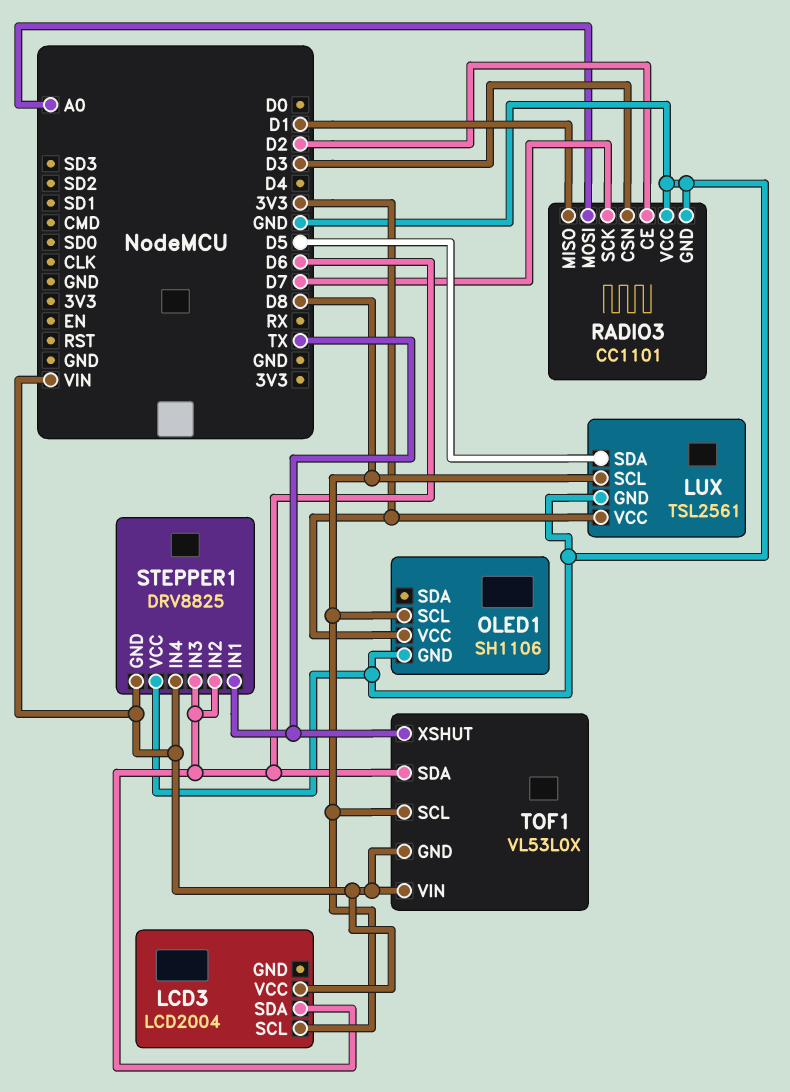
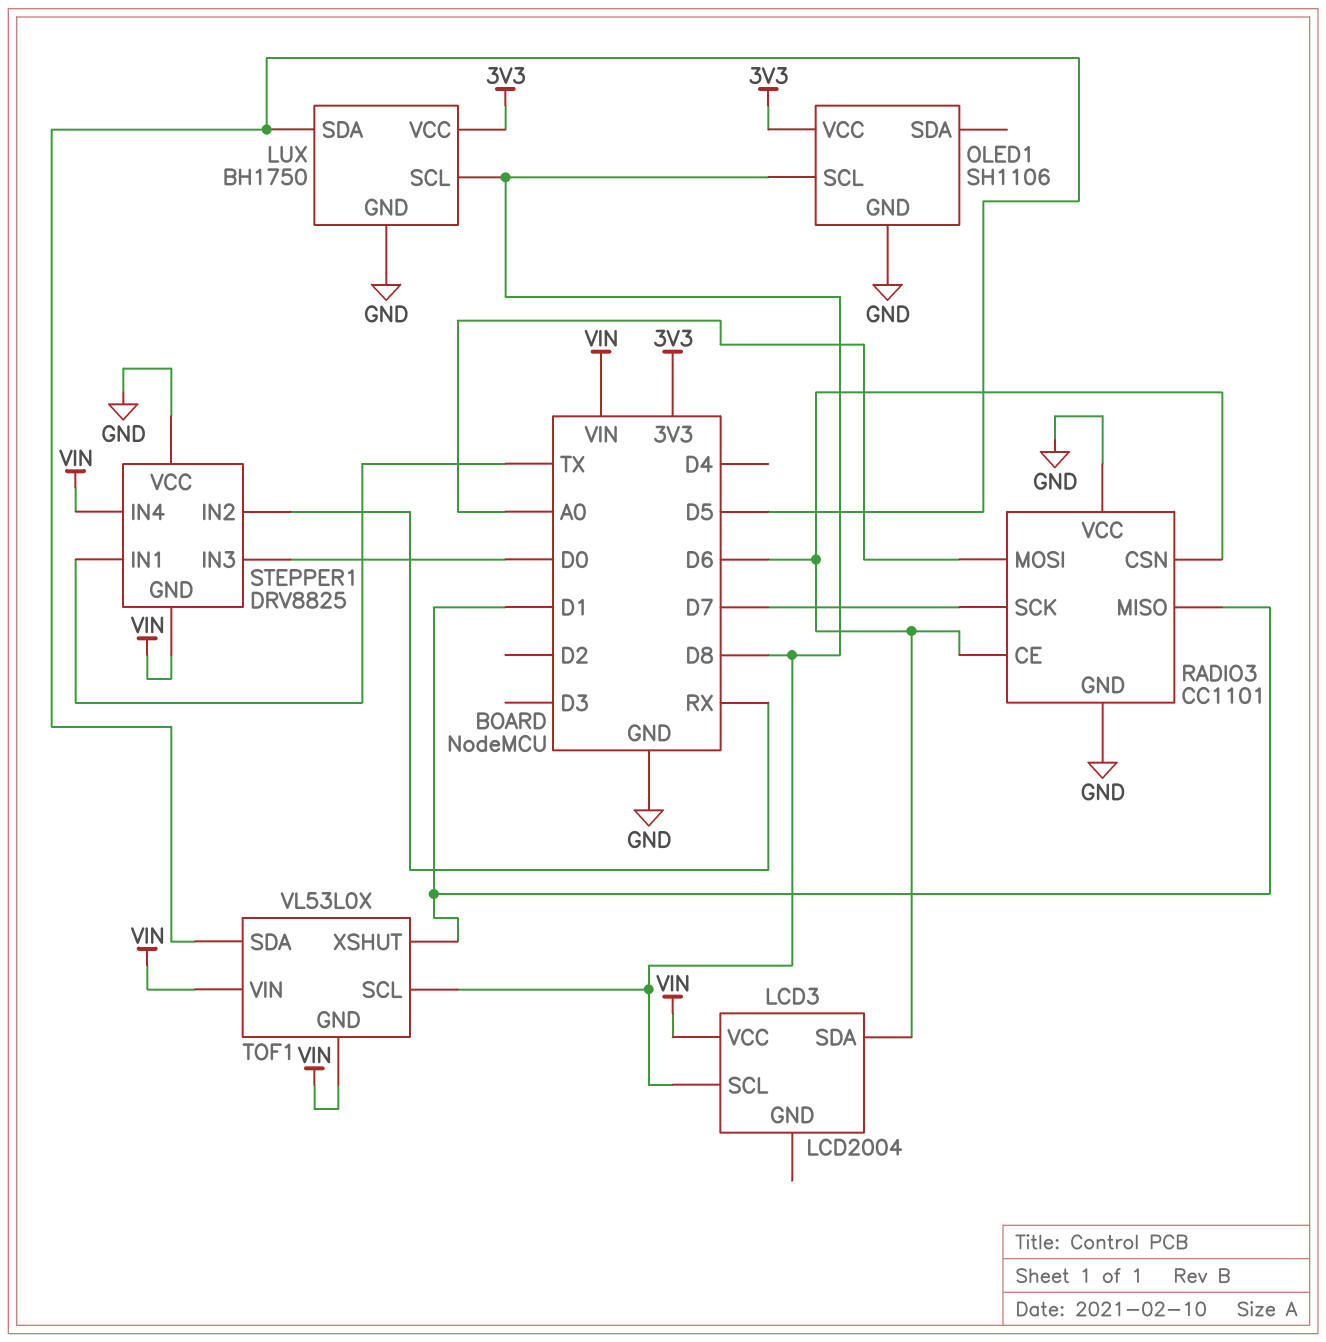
LUX: TSL2561 -> BH1750
RADIO3 pin CE: D2 -> D6
RADIO3 pin CSN: D3 -> D6
STEPPER1 pin IN2: D6 -> RX
STEPPER1 pin IN3: D6 -> D0
TOF1 pin SDA: D6 -> D5
TOF1 pin XSHUT: TX -> D1

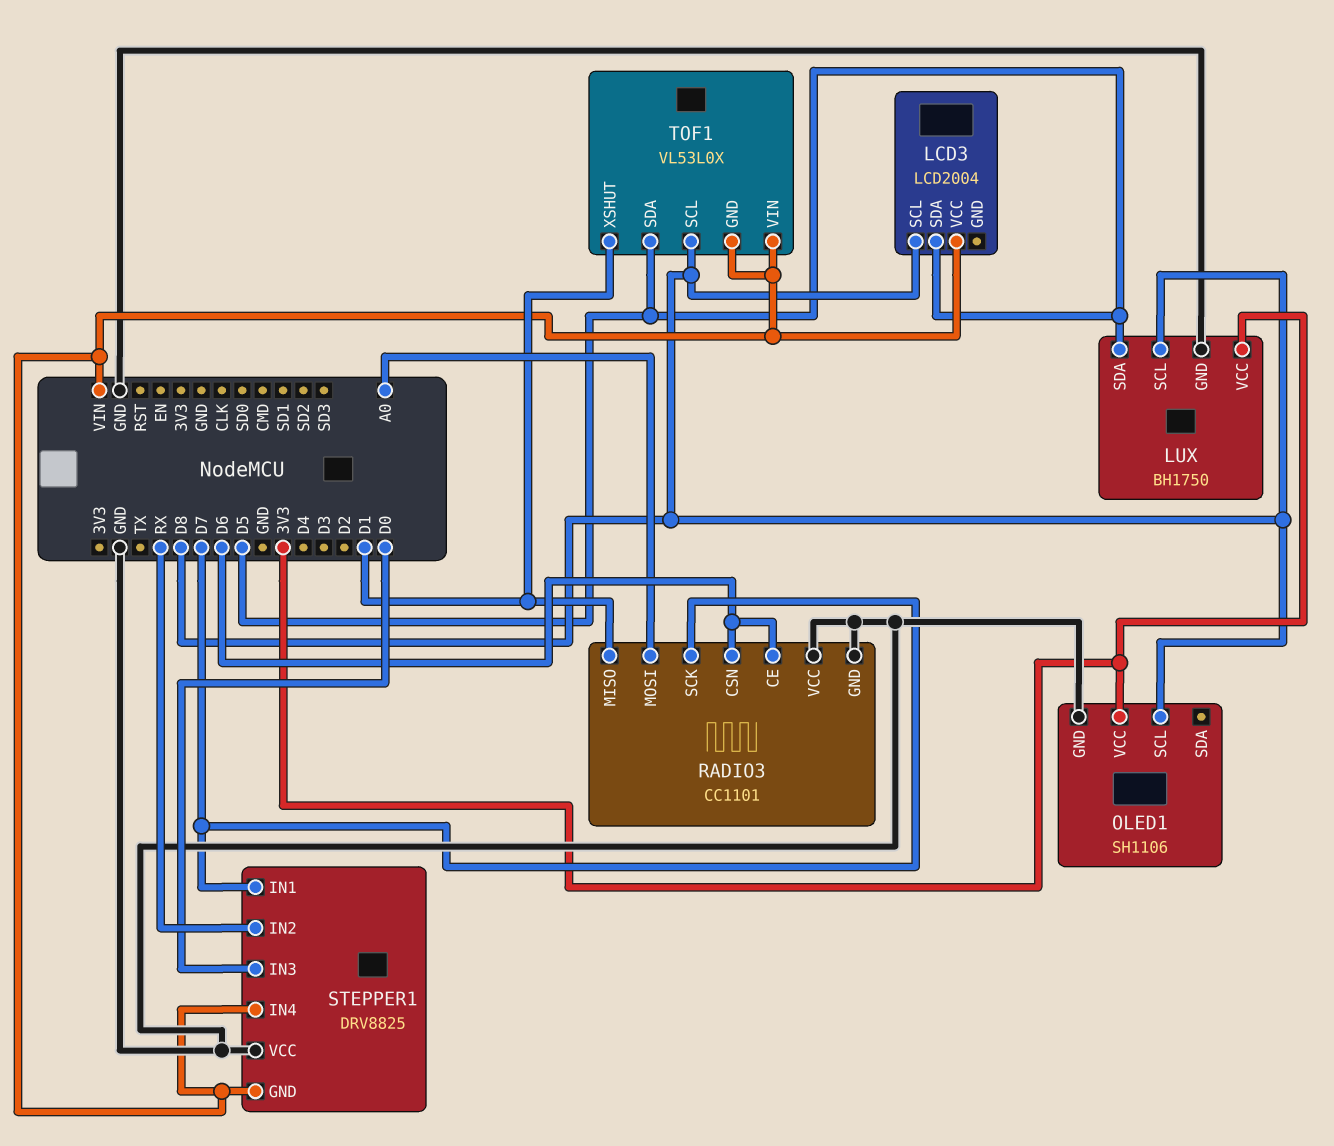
LCD3 pin SDA: D6 -> D5
STEPPER1 pin IN1: TX -> D7

